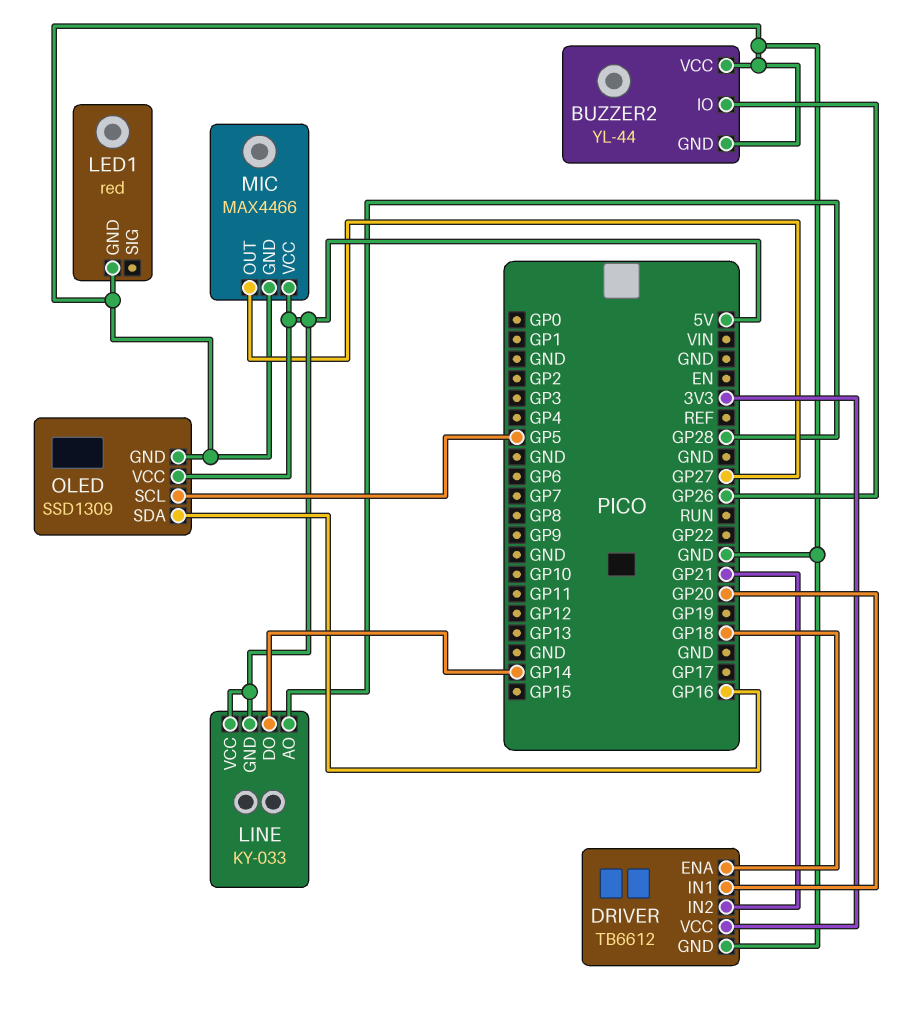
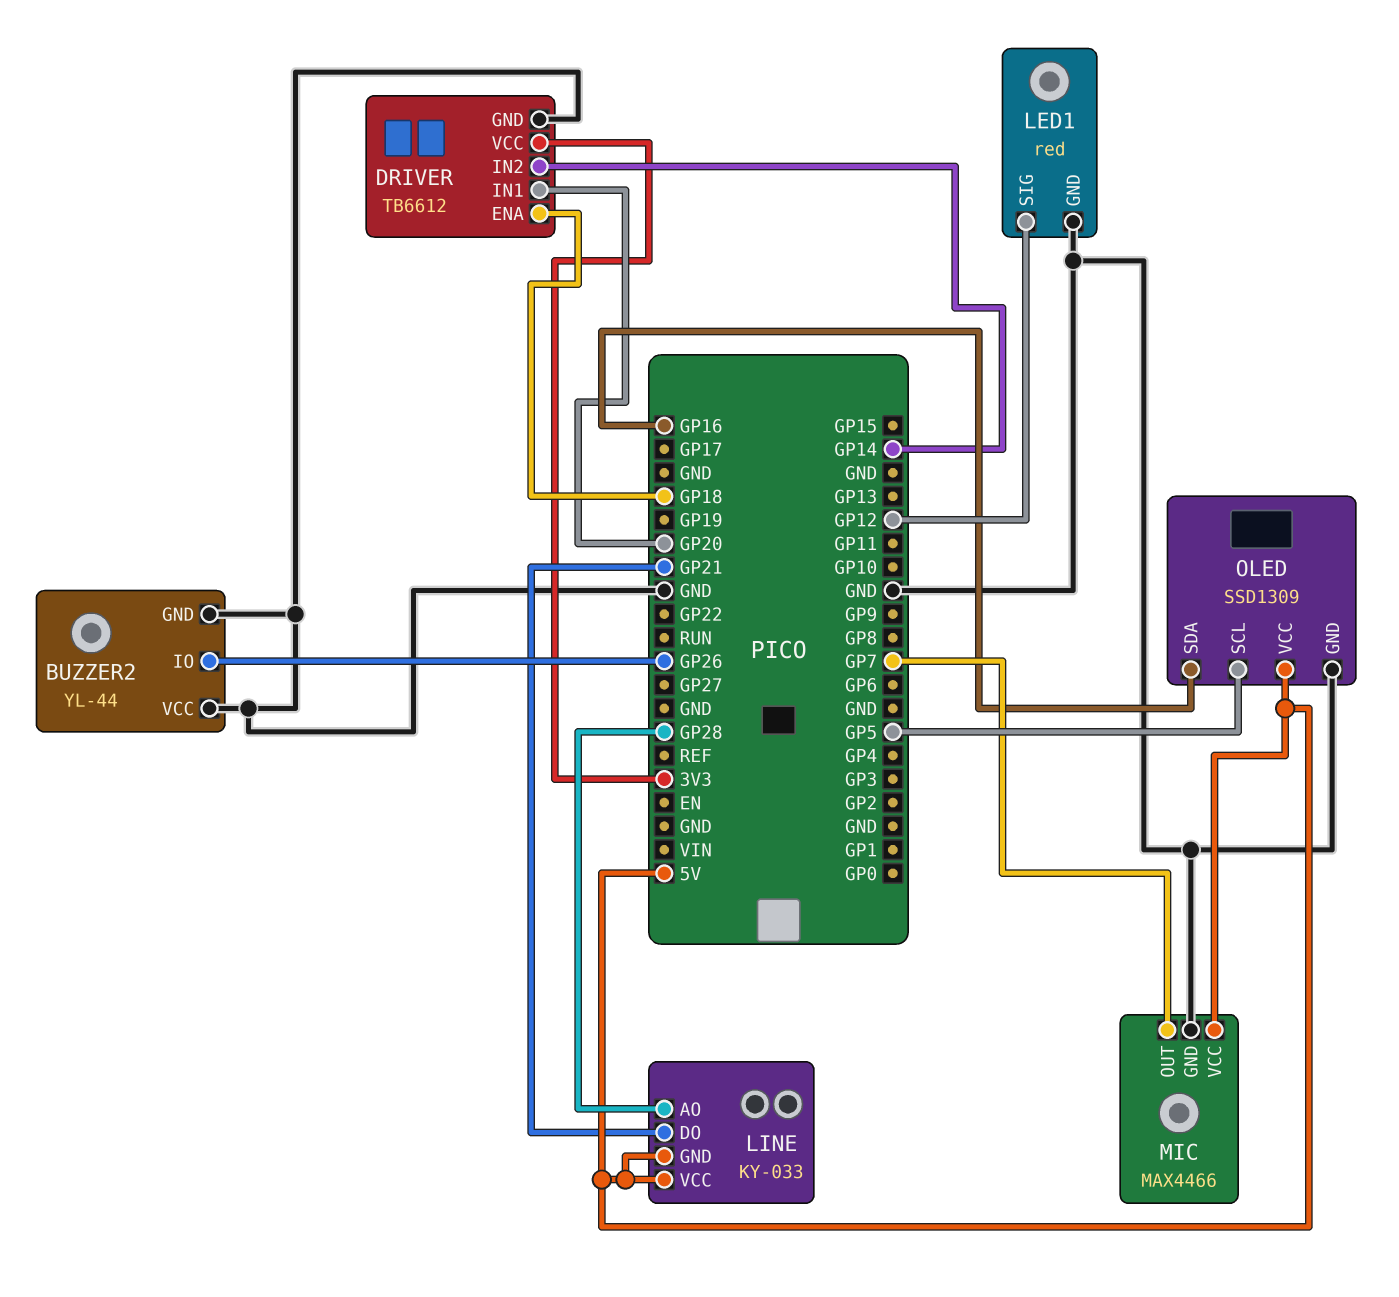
DRIVER pin IN2: GP21 -> GP14
LED1 pin SIG: none -> GP12
LINE pin DO: GP14 -> GP21
MIC pin OUT: GP27 -> GP7

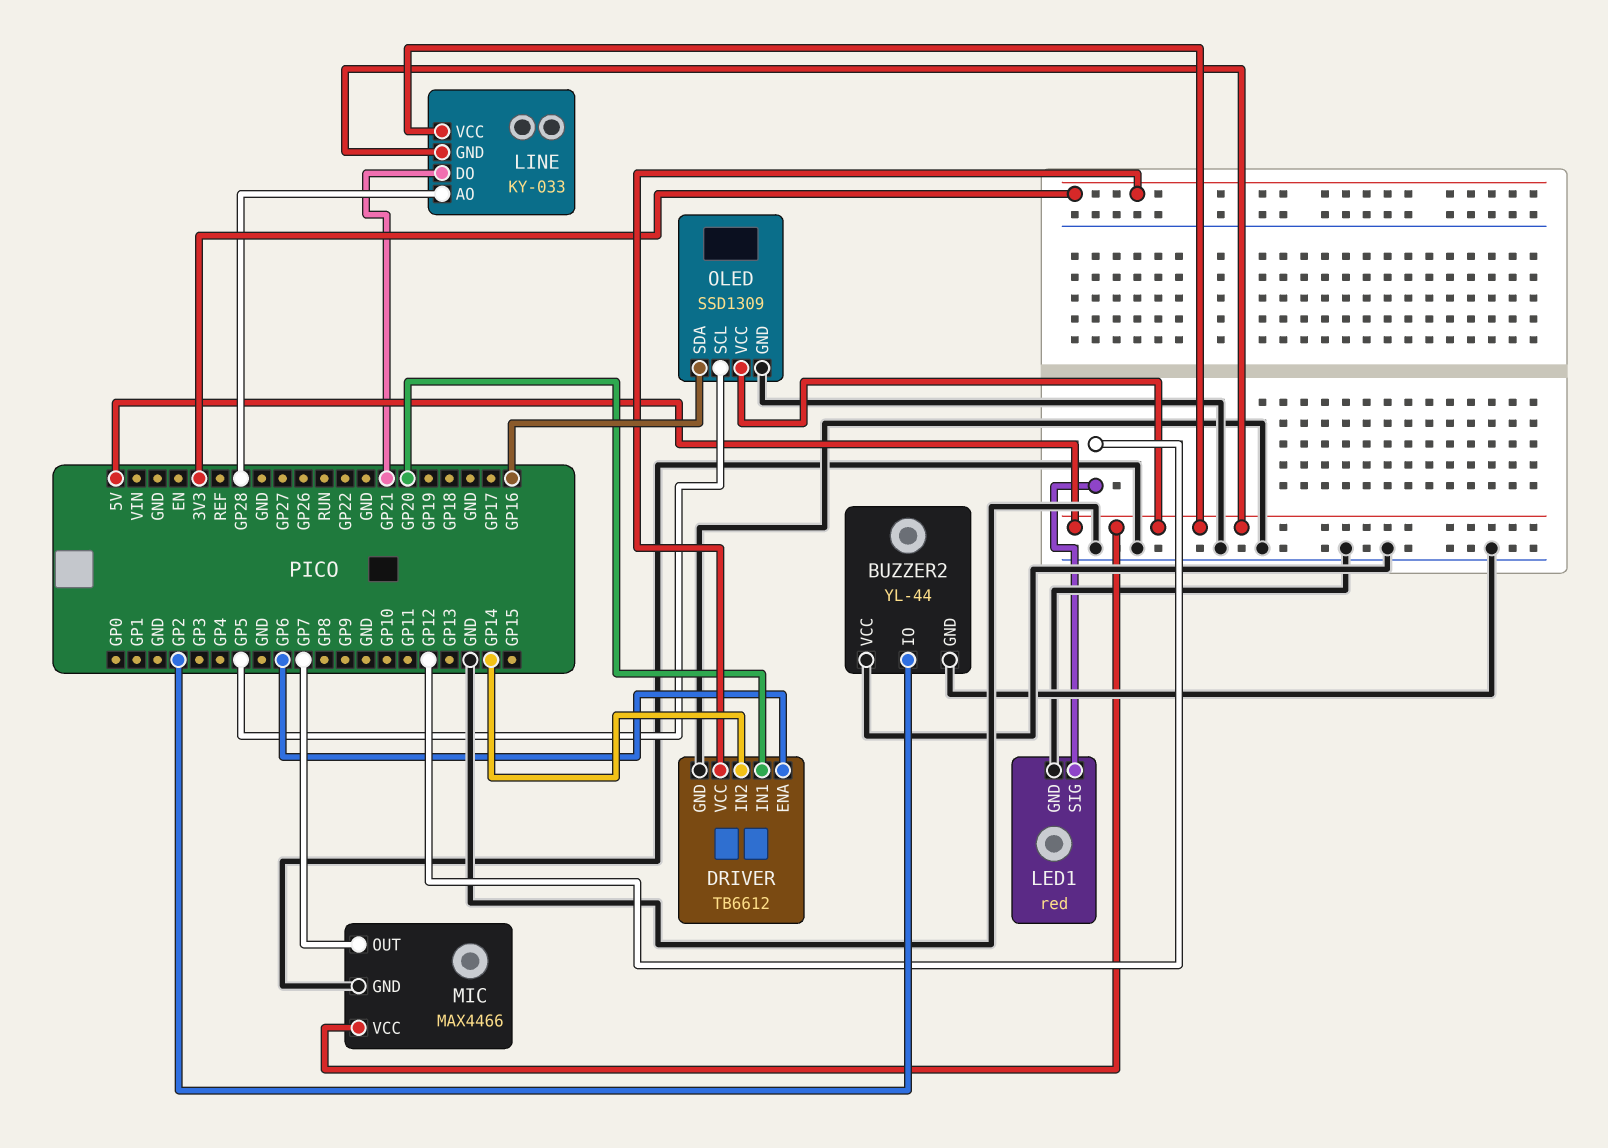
BUZZER2 pin IO: GP26 -> GP2
DRIVER pin ENA: GP18 -> GP6

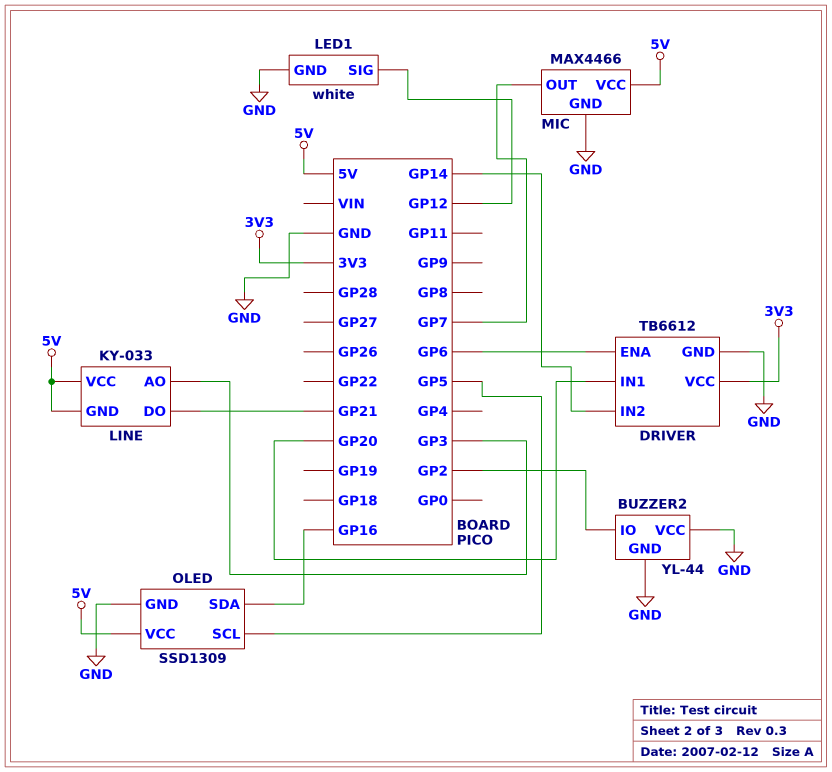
LED1: red -> white
LINE pin AO: GP28 -> GP3

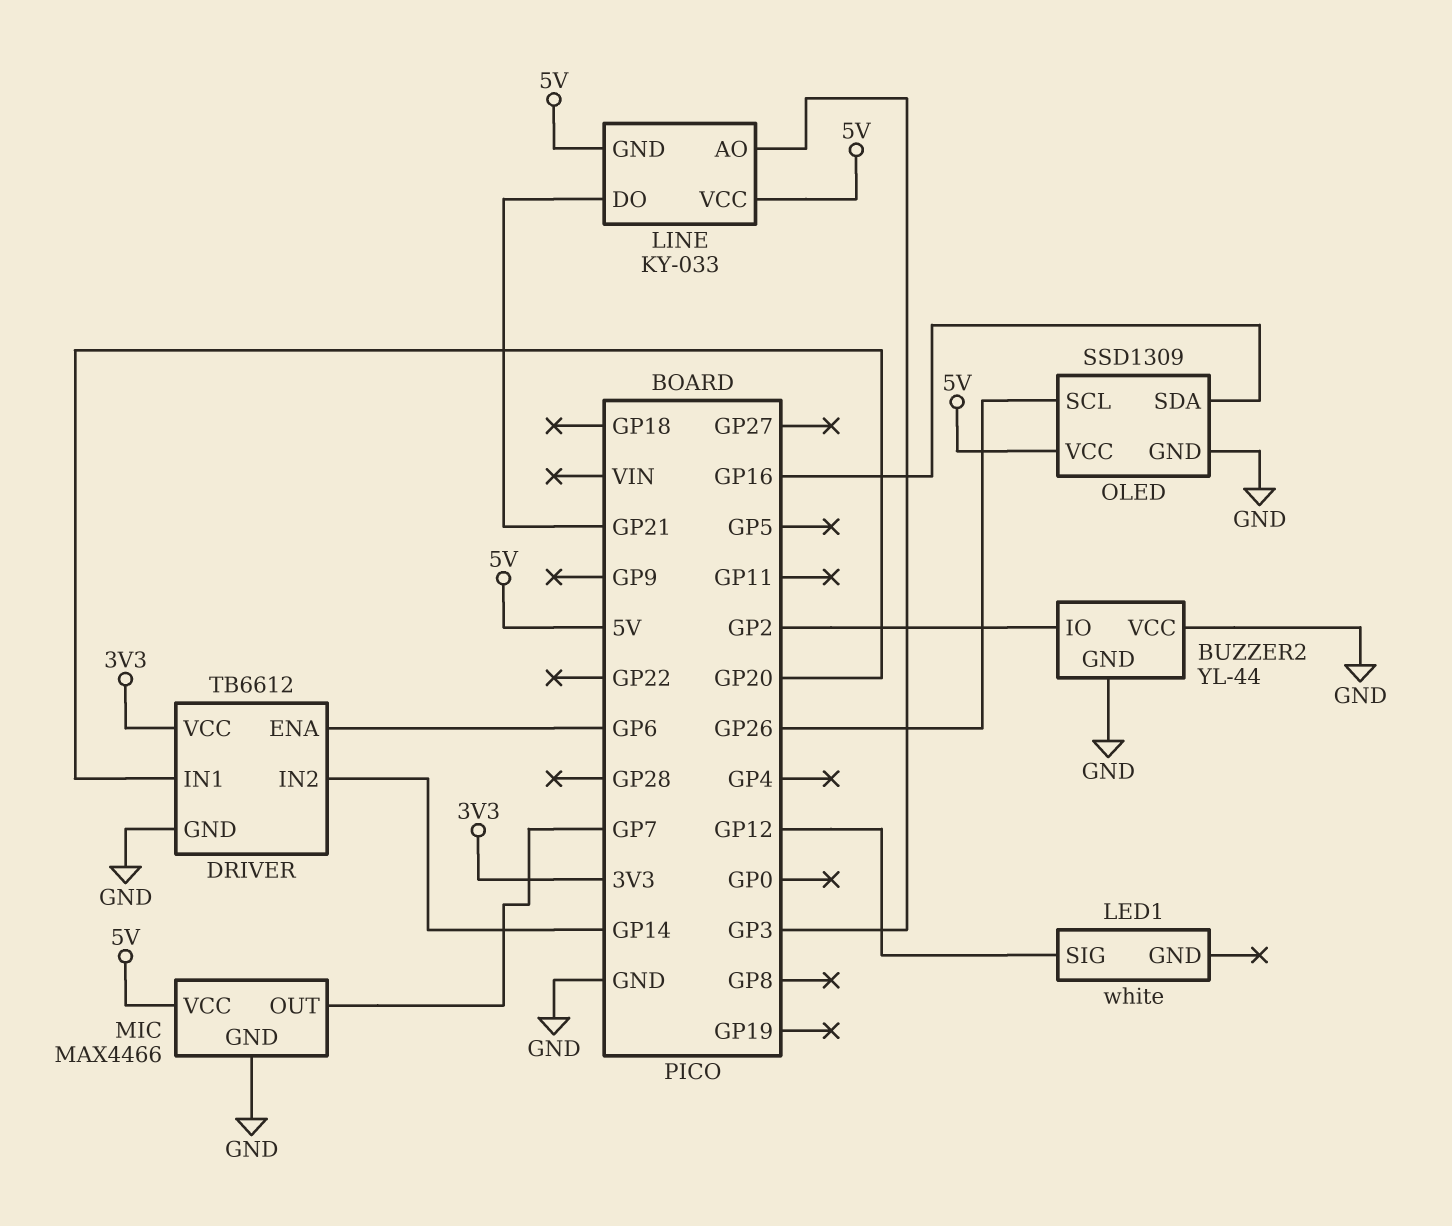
LED1 pin GND: GND -> none
OLED pin SCL: GP5 -> GP26

